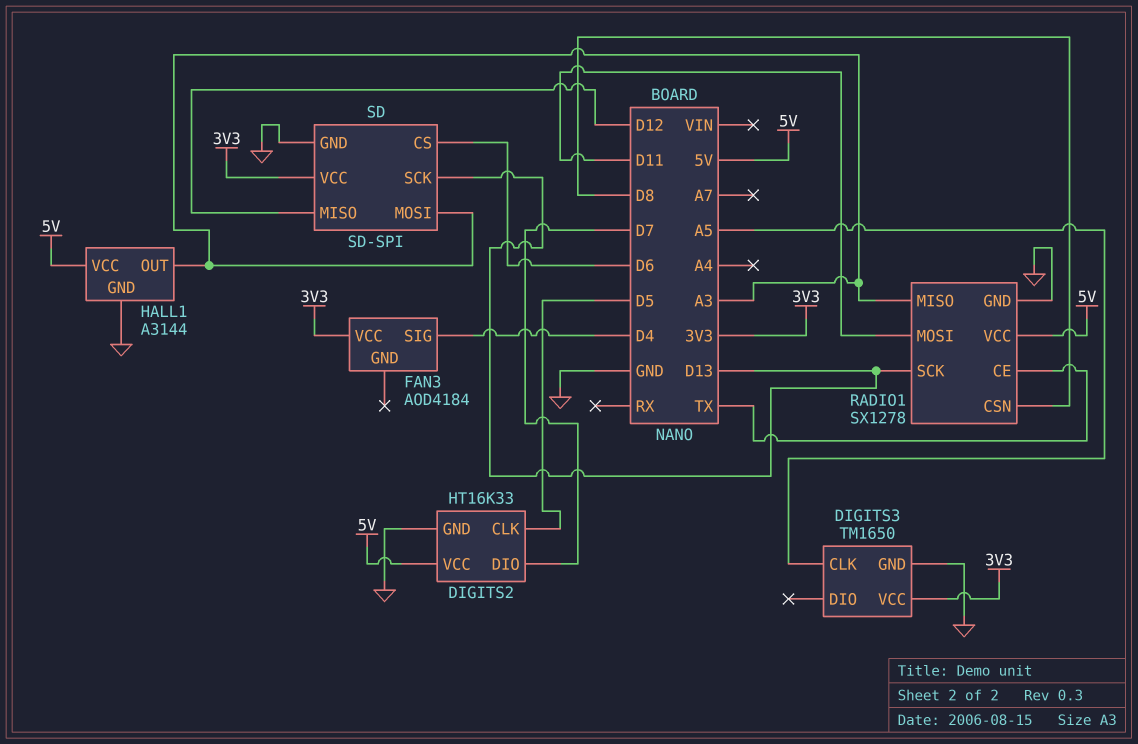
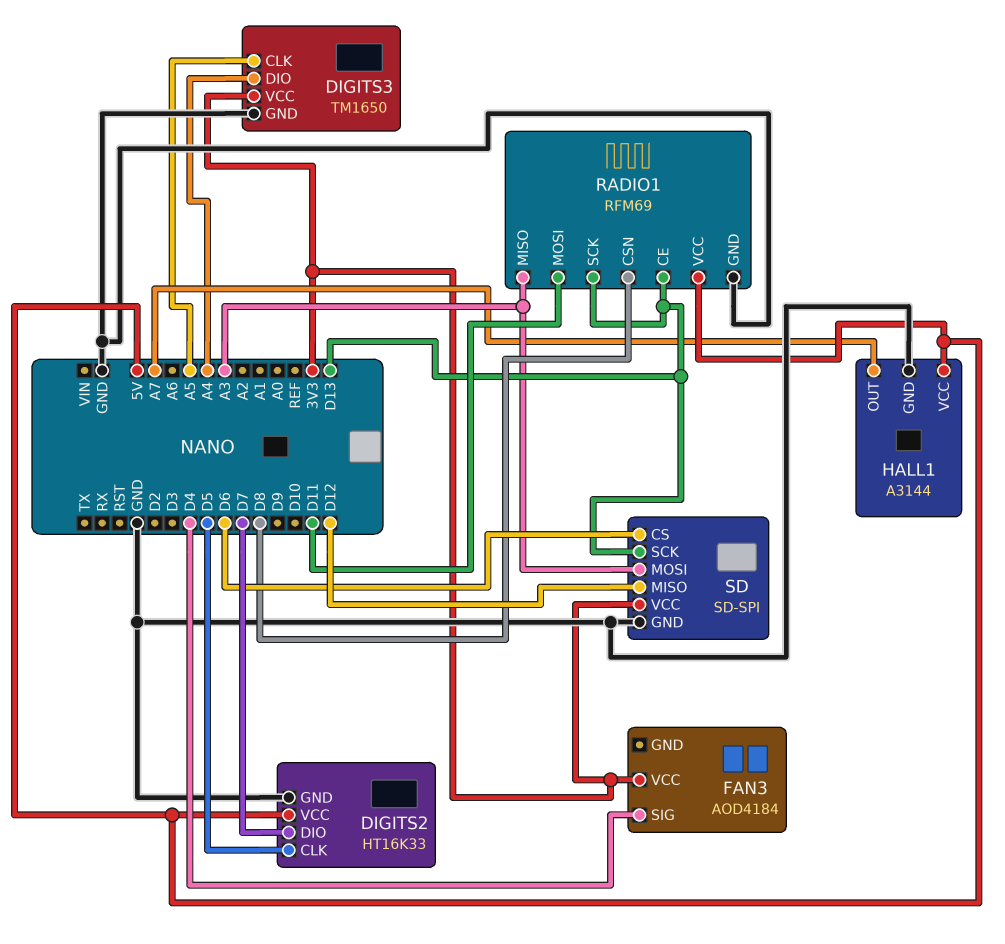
DIGITS3 pin DIO: none -> A4
HALL1 pin OUT: A3 -> A7
RADIO1: SX1278 -> RFM69
RADIO1 pin CE: TX -> D13

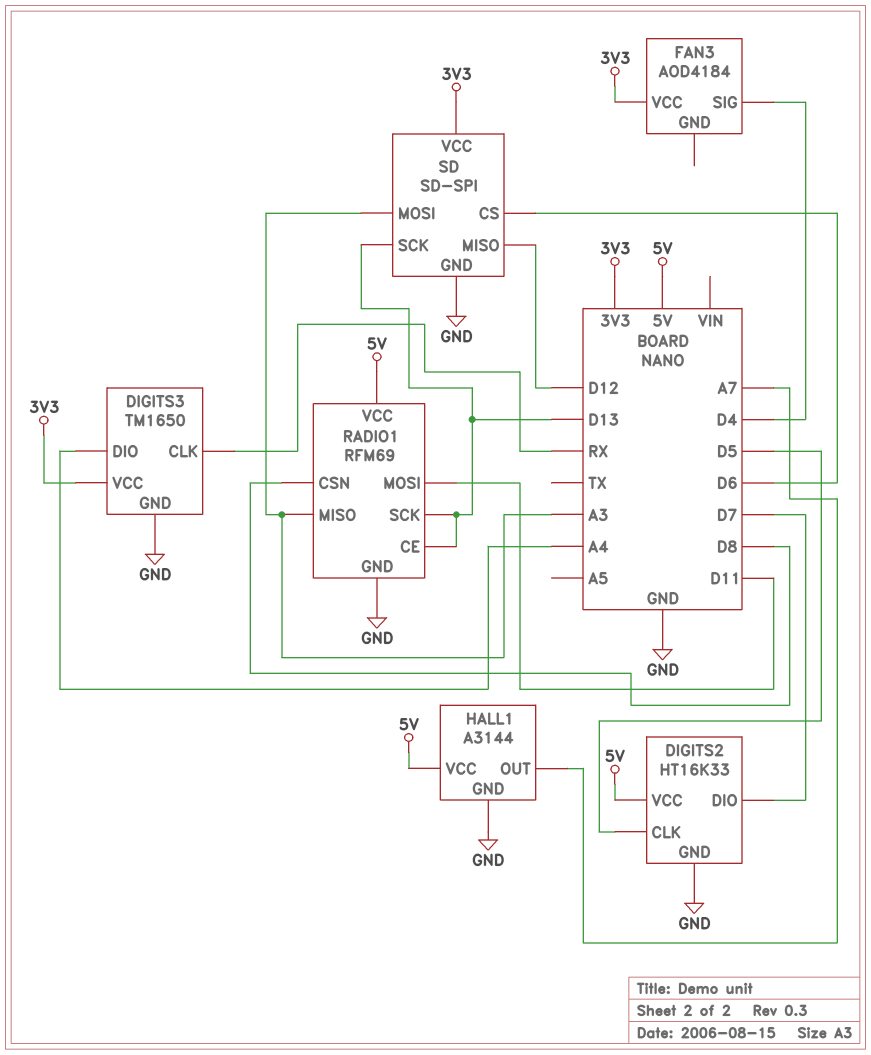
DIGITS3 pin CLK: A5 -> RX

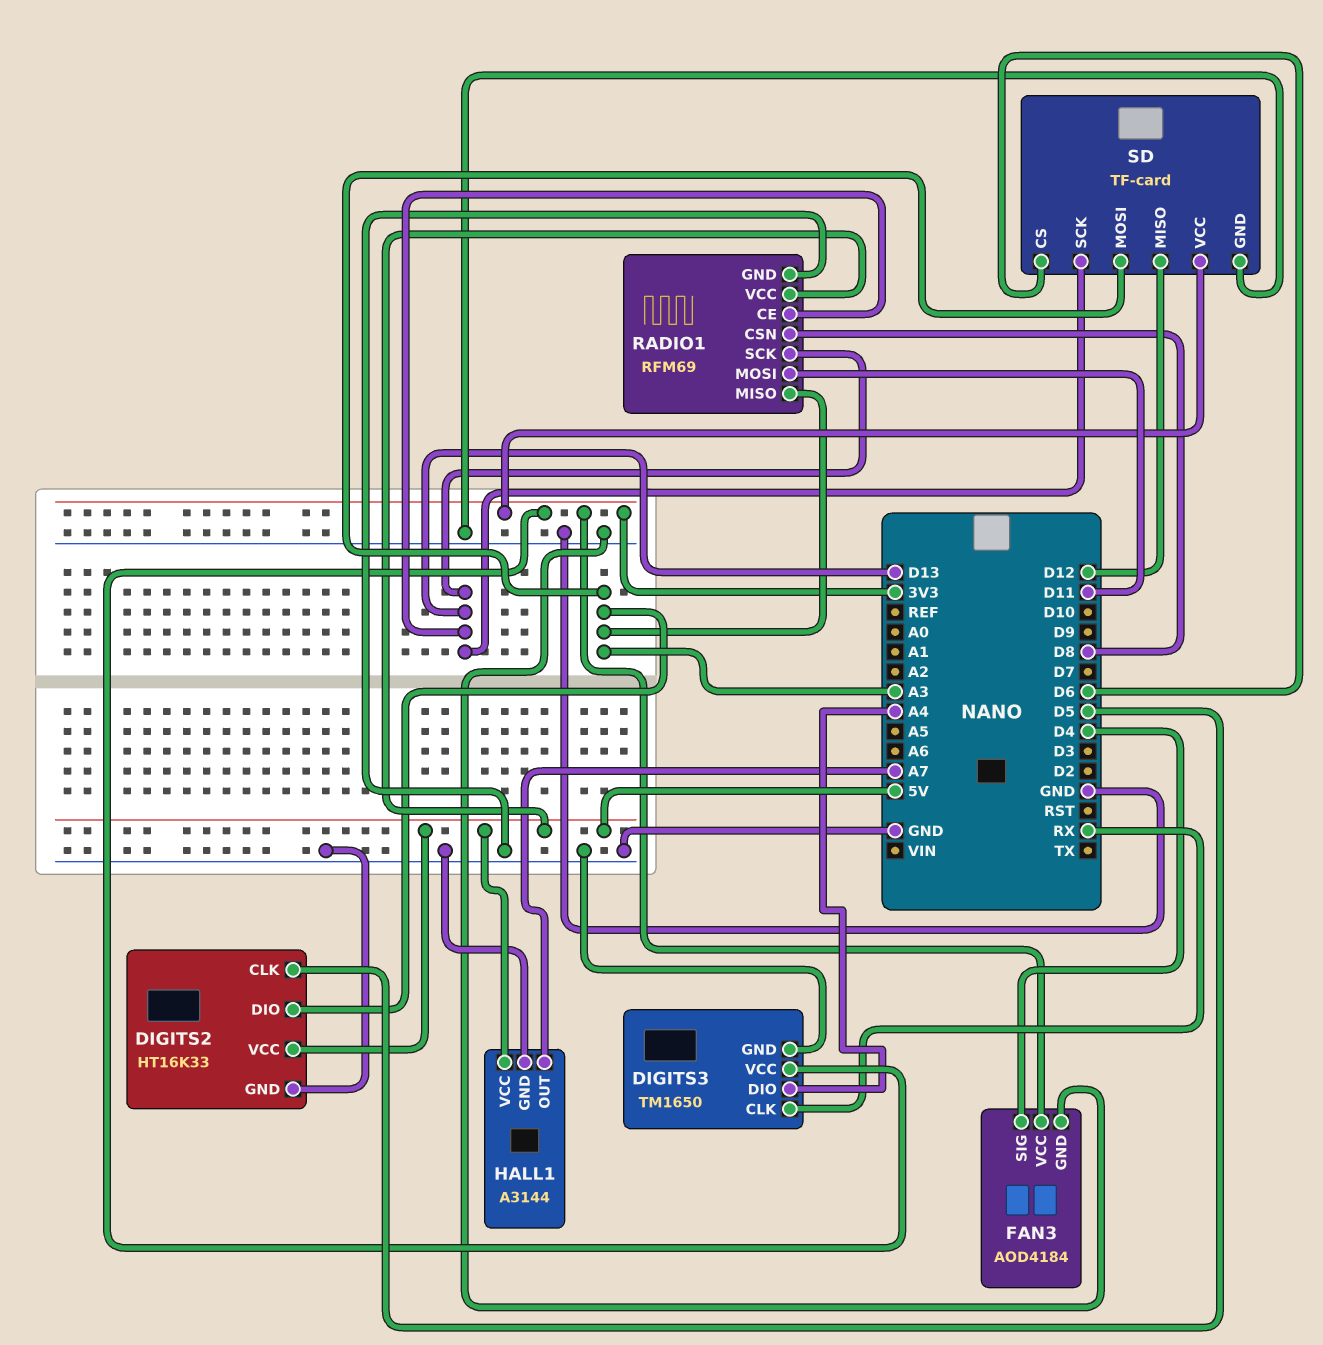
DIGITS2 pin DIO: D7 -> A3
FAN3 pin GND: none -> GND
SD: SD-SPI -> TF-card

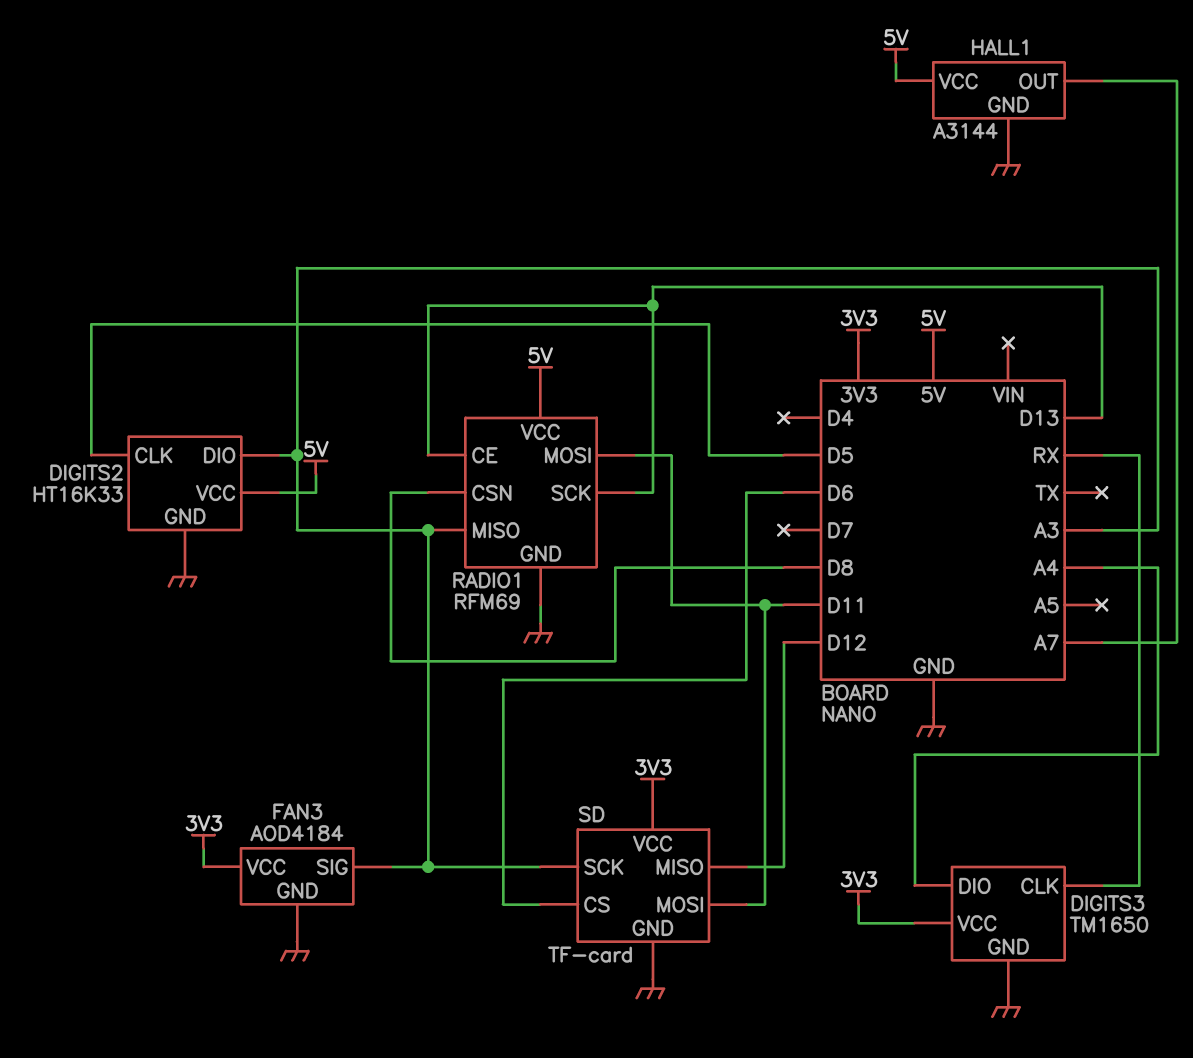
FAN3 pin SIG: D4 -> A3
SD pin MOSI: A3 -> D11
SD pin SCK: D13 -> A3

